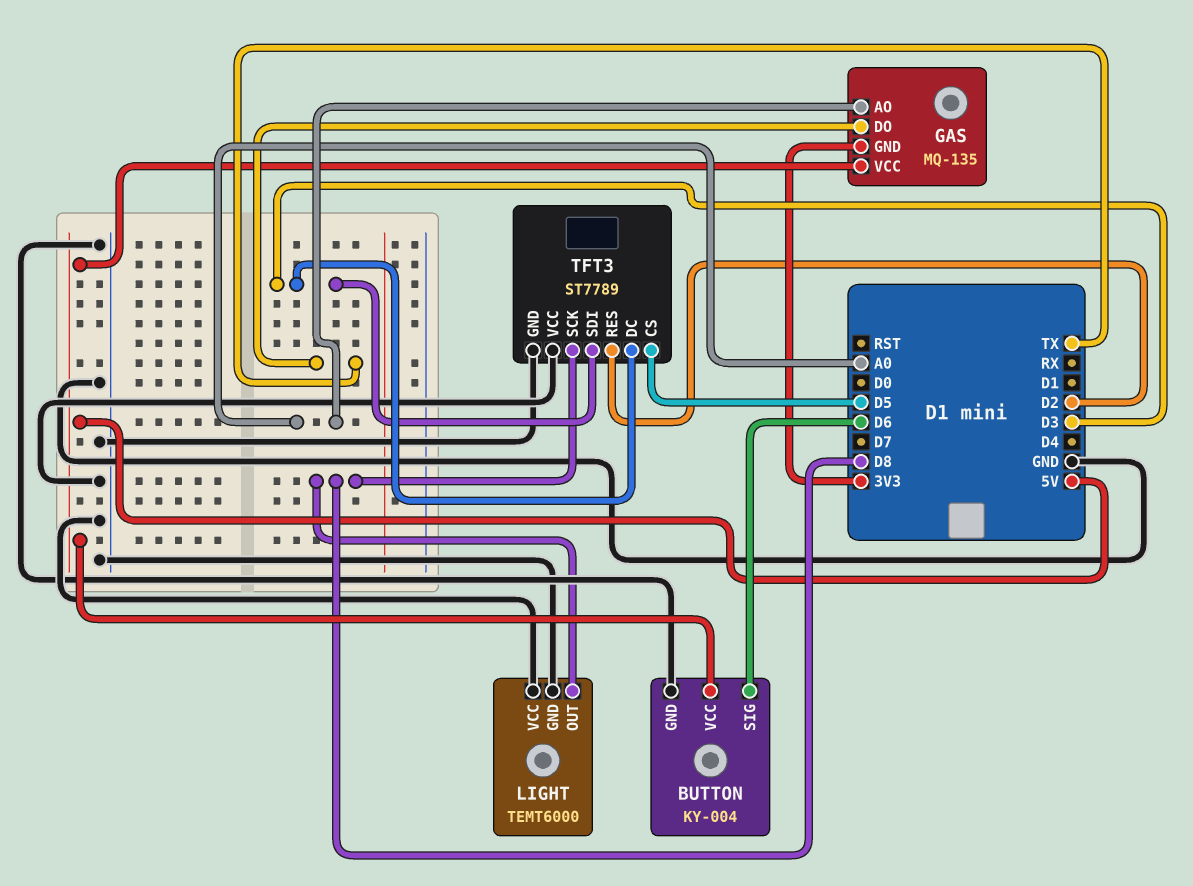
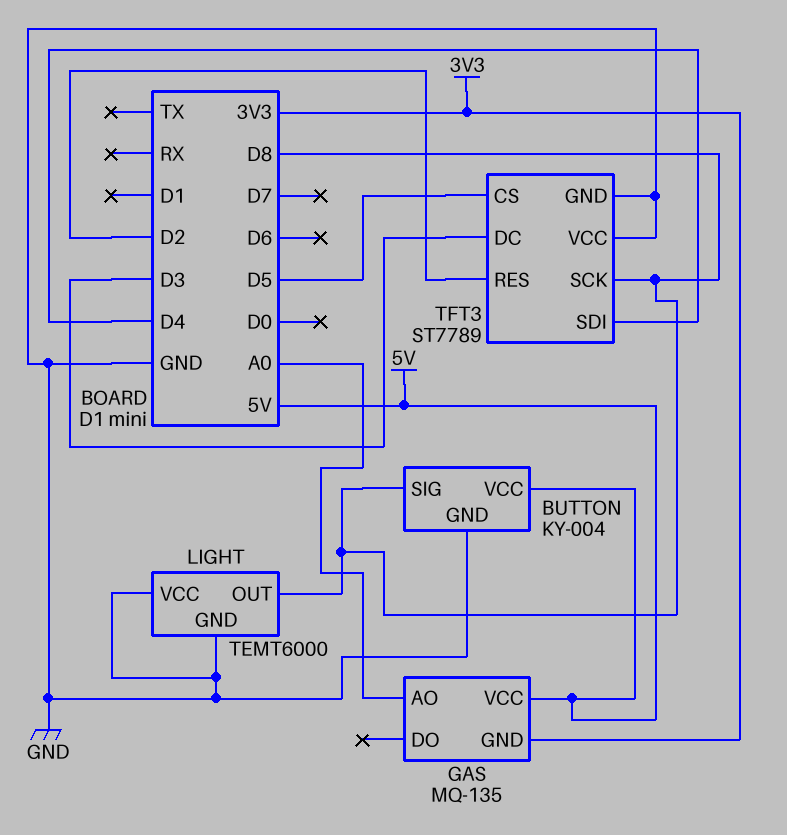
BUTTON pin SIG: D6 -> D8
GAS pin DO: TX -> none
TFT3 pin SDI: D3 -> D4

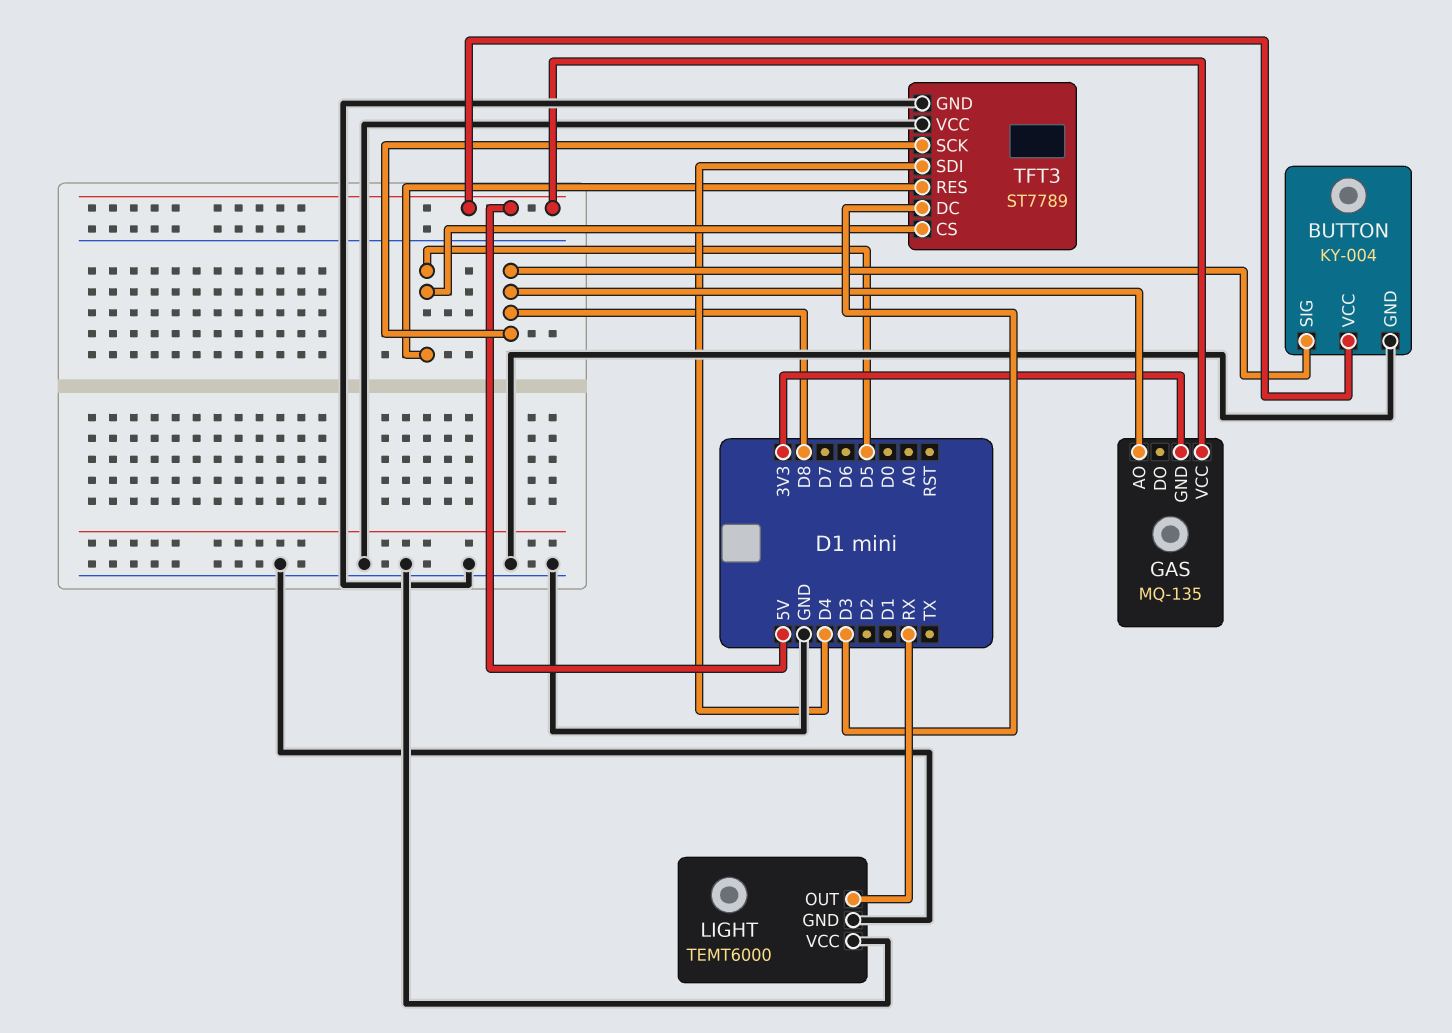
GAS pin AO: A0 -> D8
LIGHT pin OUT: D8 -> RX
TFT3 pin RES: D2 -> D5

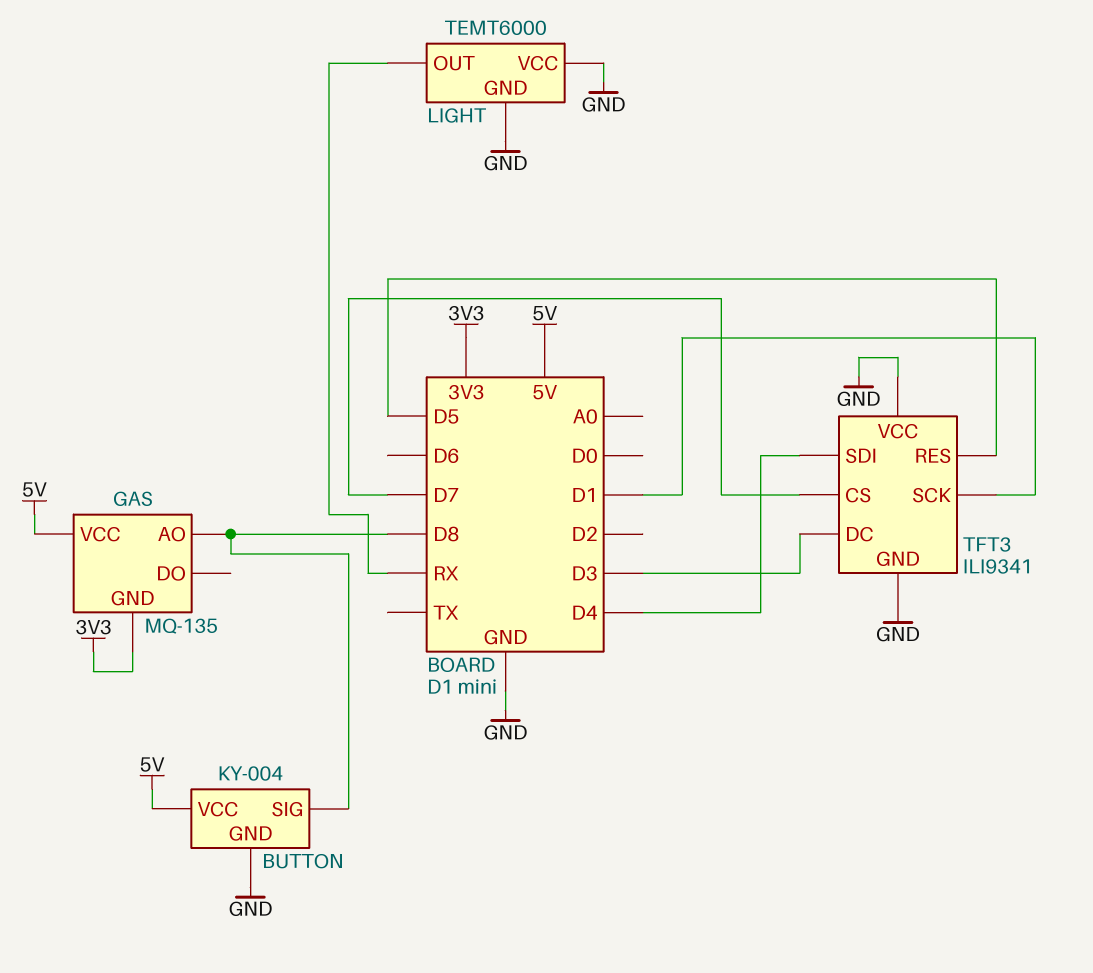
TFT3: ST7789 -> ILI9341
TFT3 pin CS: D5 -> D7
TFT3 pin SCK: D8 -> D1

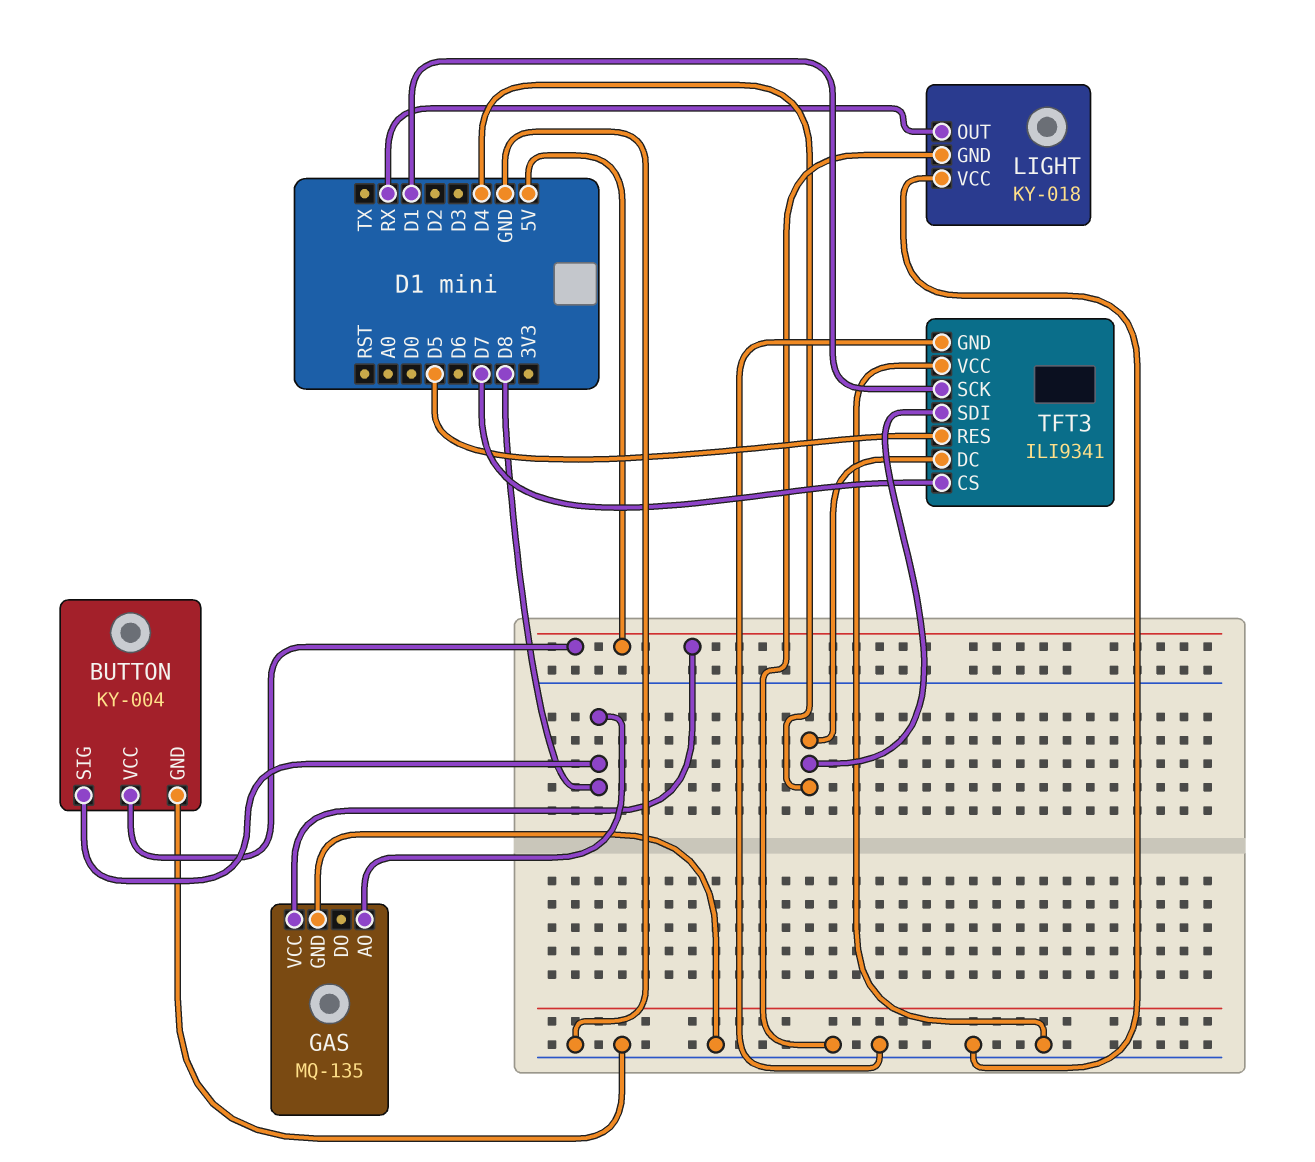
GAS pin GND: 3V3 -> GND
LIGHT: TEMT6000 -> KY-018
TFT3 pin DC: D3 -> D4

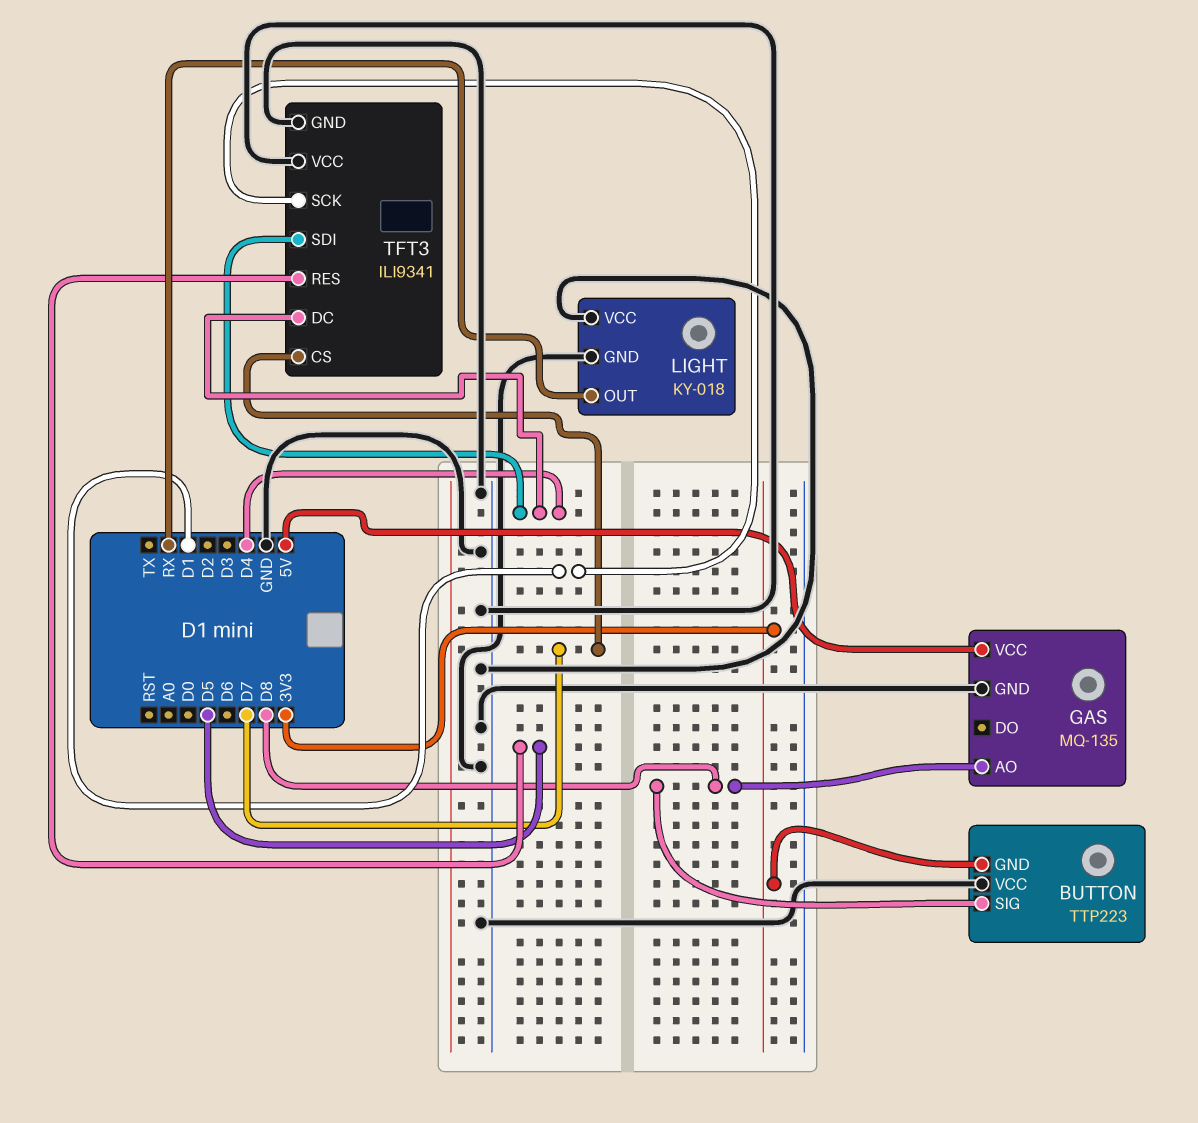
BUTTON: KY-004 -> TTP223
BUTTON pin GND: GND -> 3V3
BUTTON pin VCC: 5V -> GND

